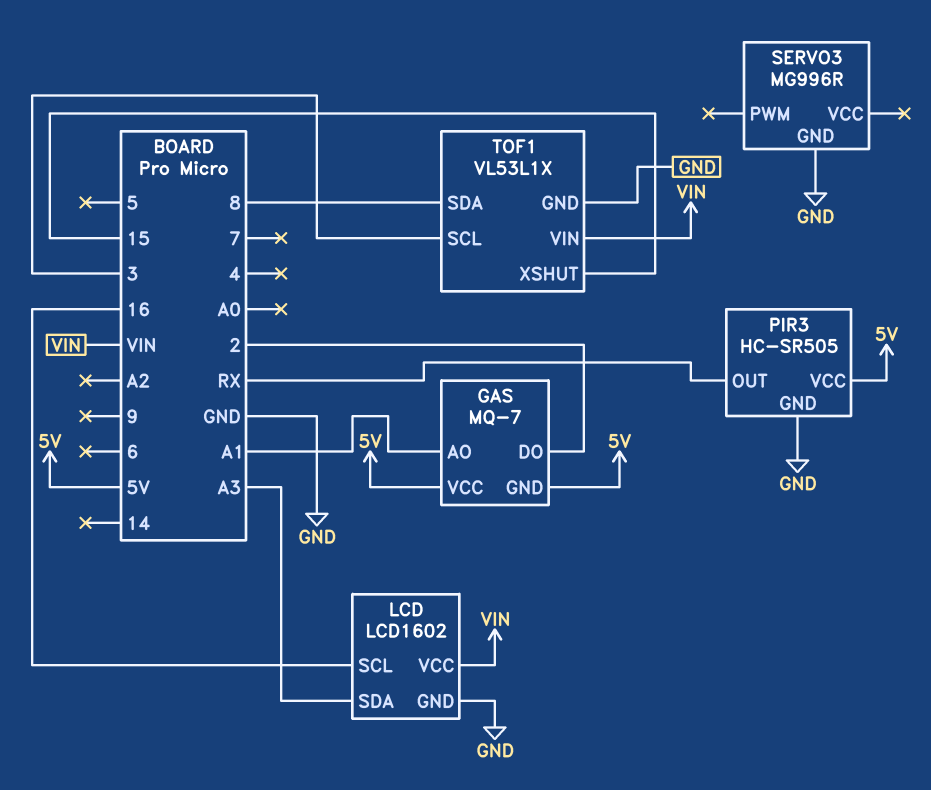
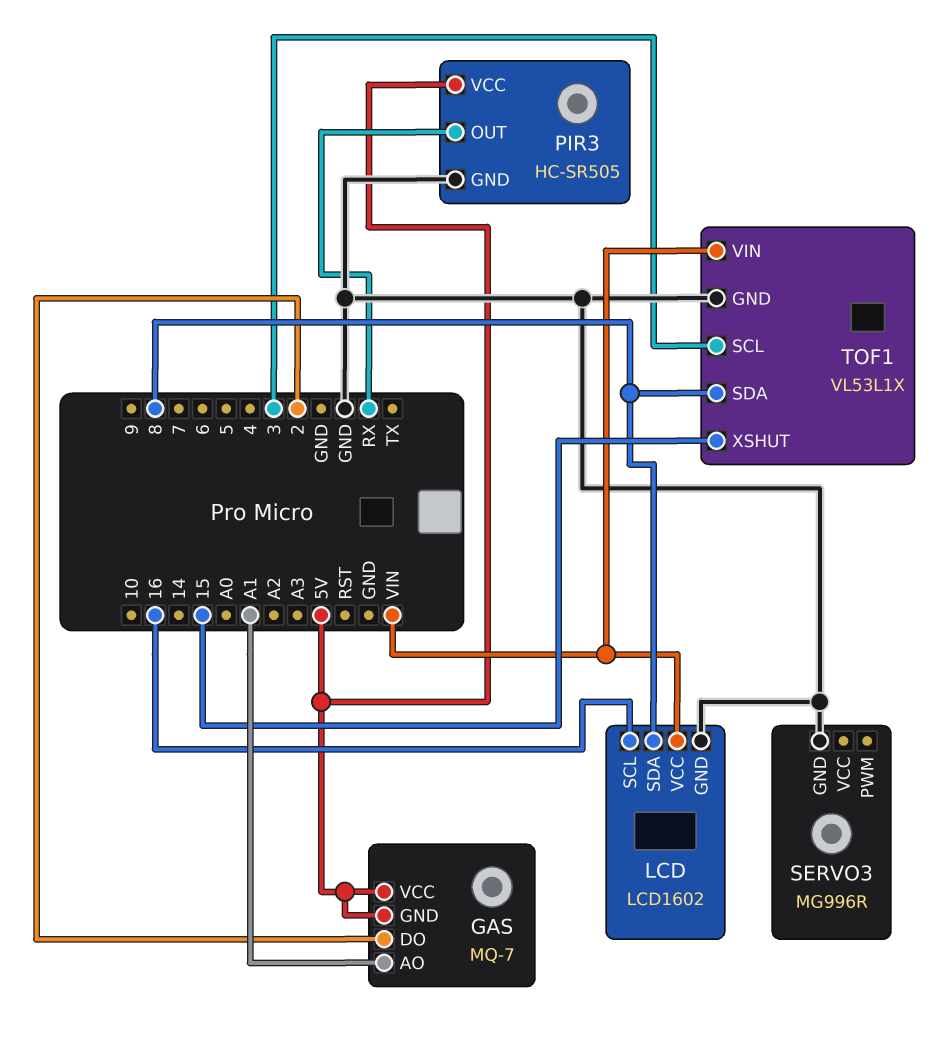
LCD pin SDA: A3 -> 8

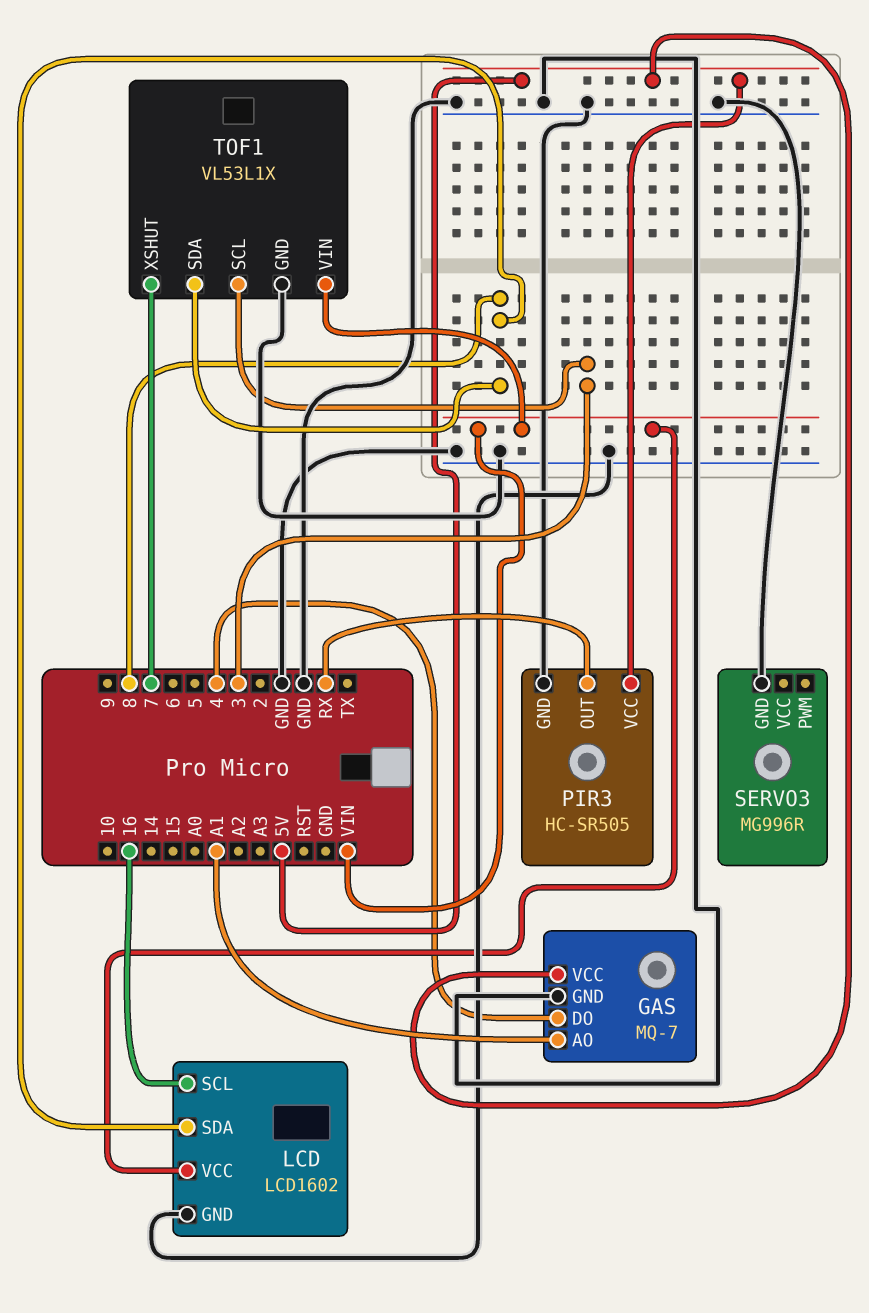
GAS pin DO: 2 -> 4
GAS pin GND: 5V -> GND
TOF1 pin XSHUT: 15 -> 7

